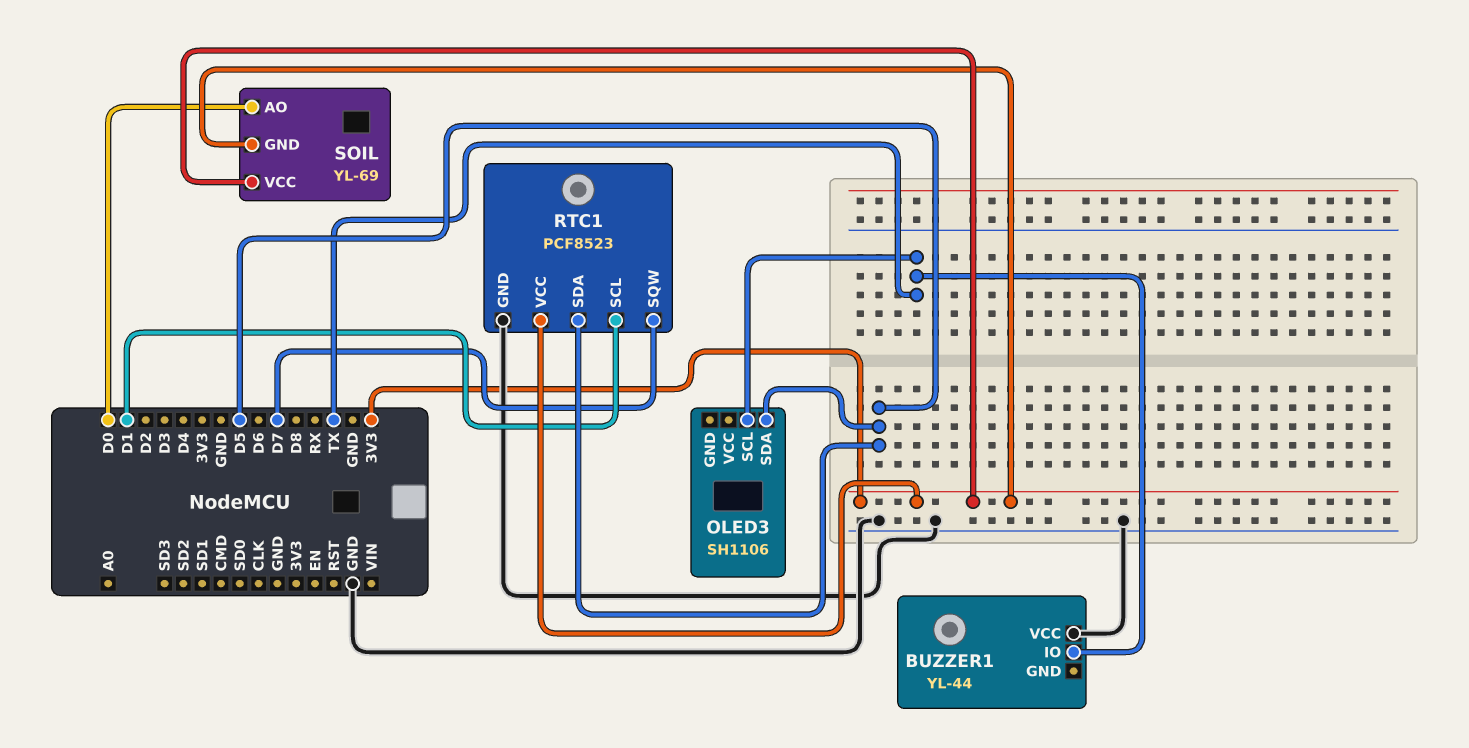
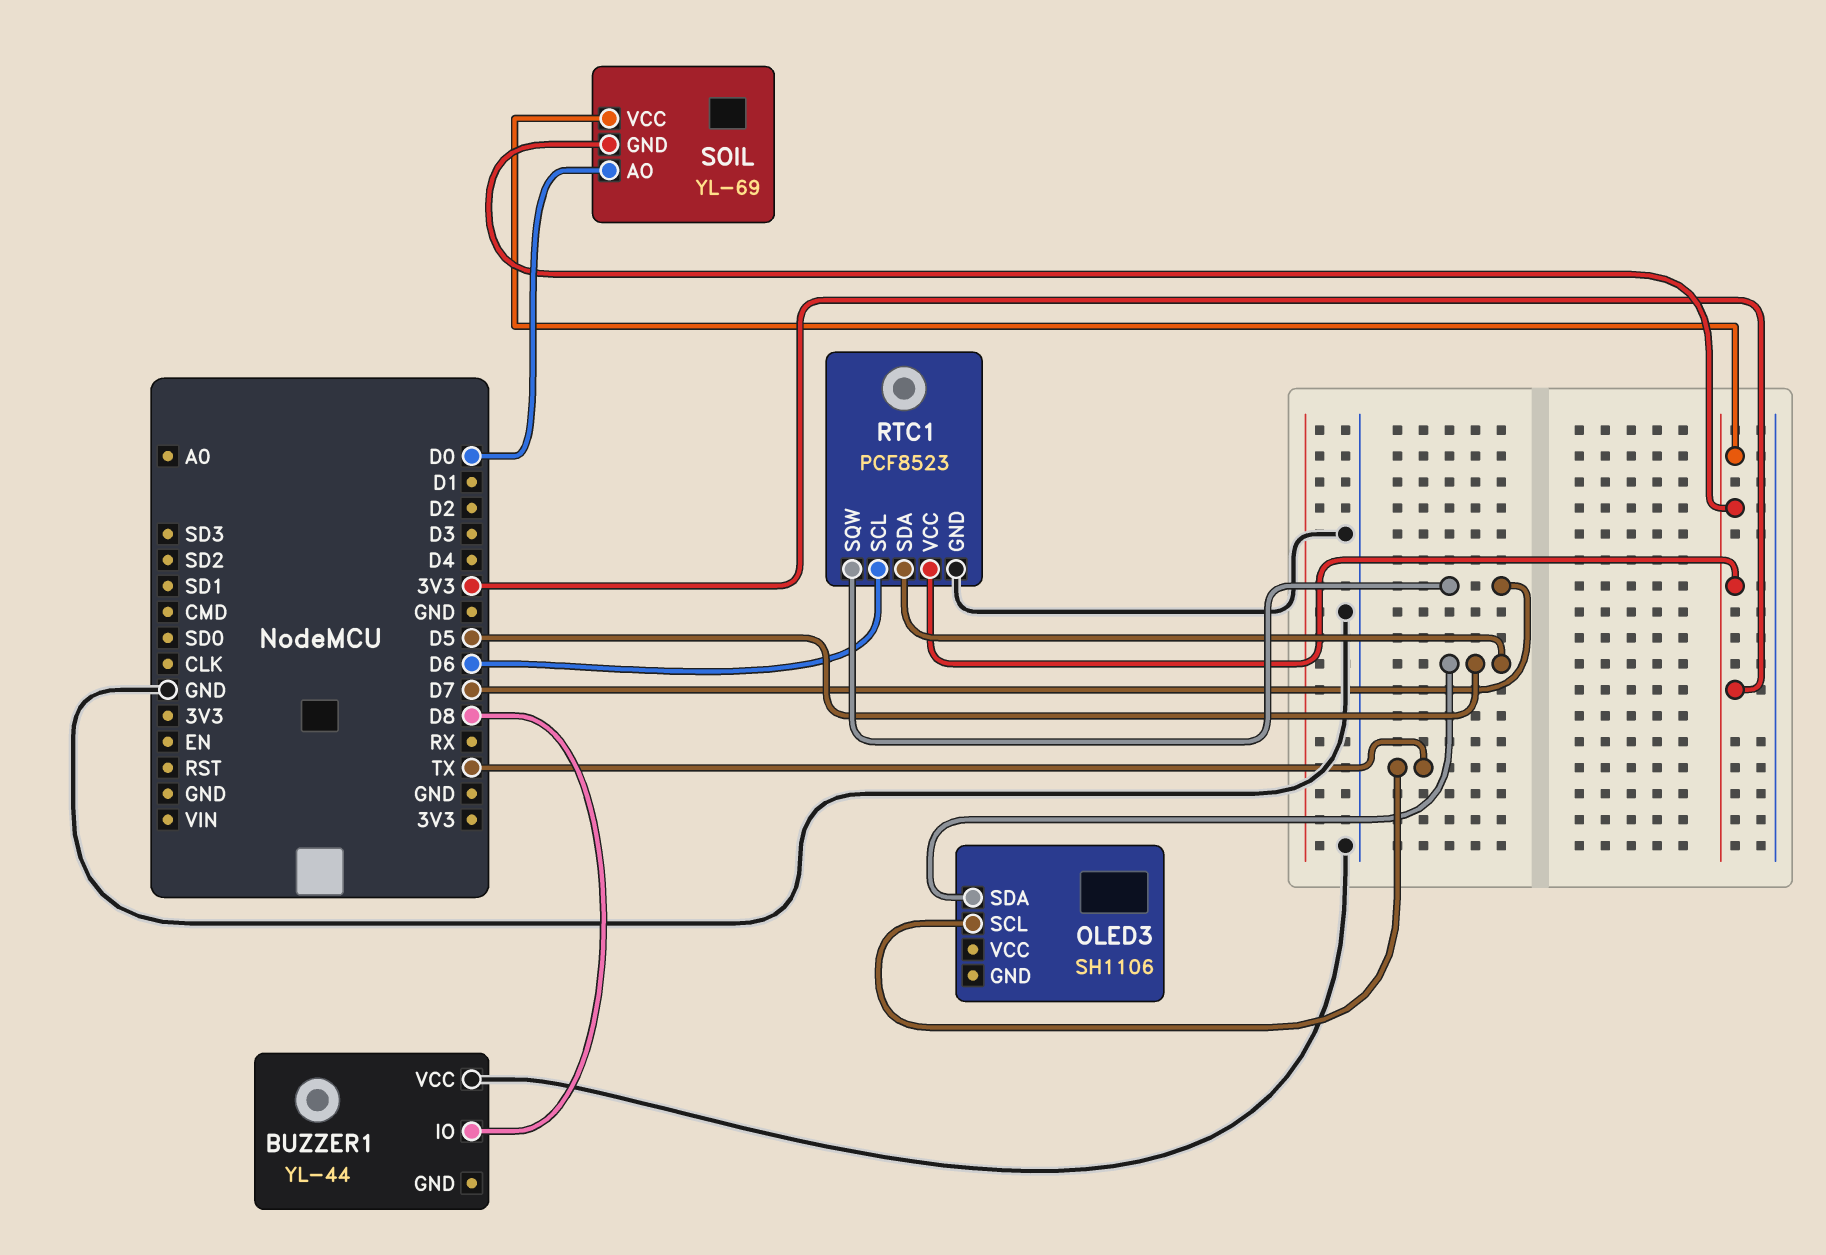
BUZZER1 pin IO: TX -> D8
RTC1 pin SCL: D1 -> D6

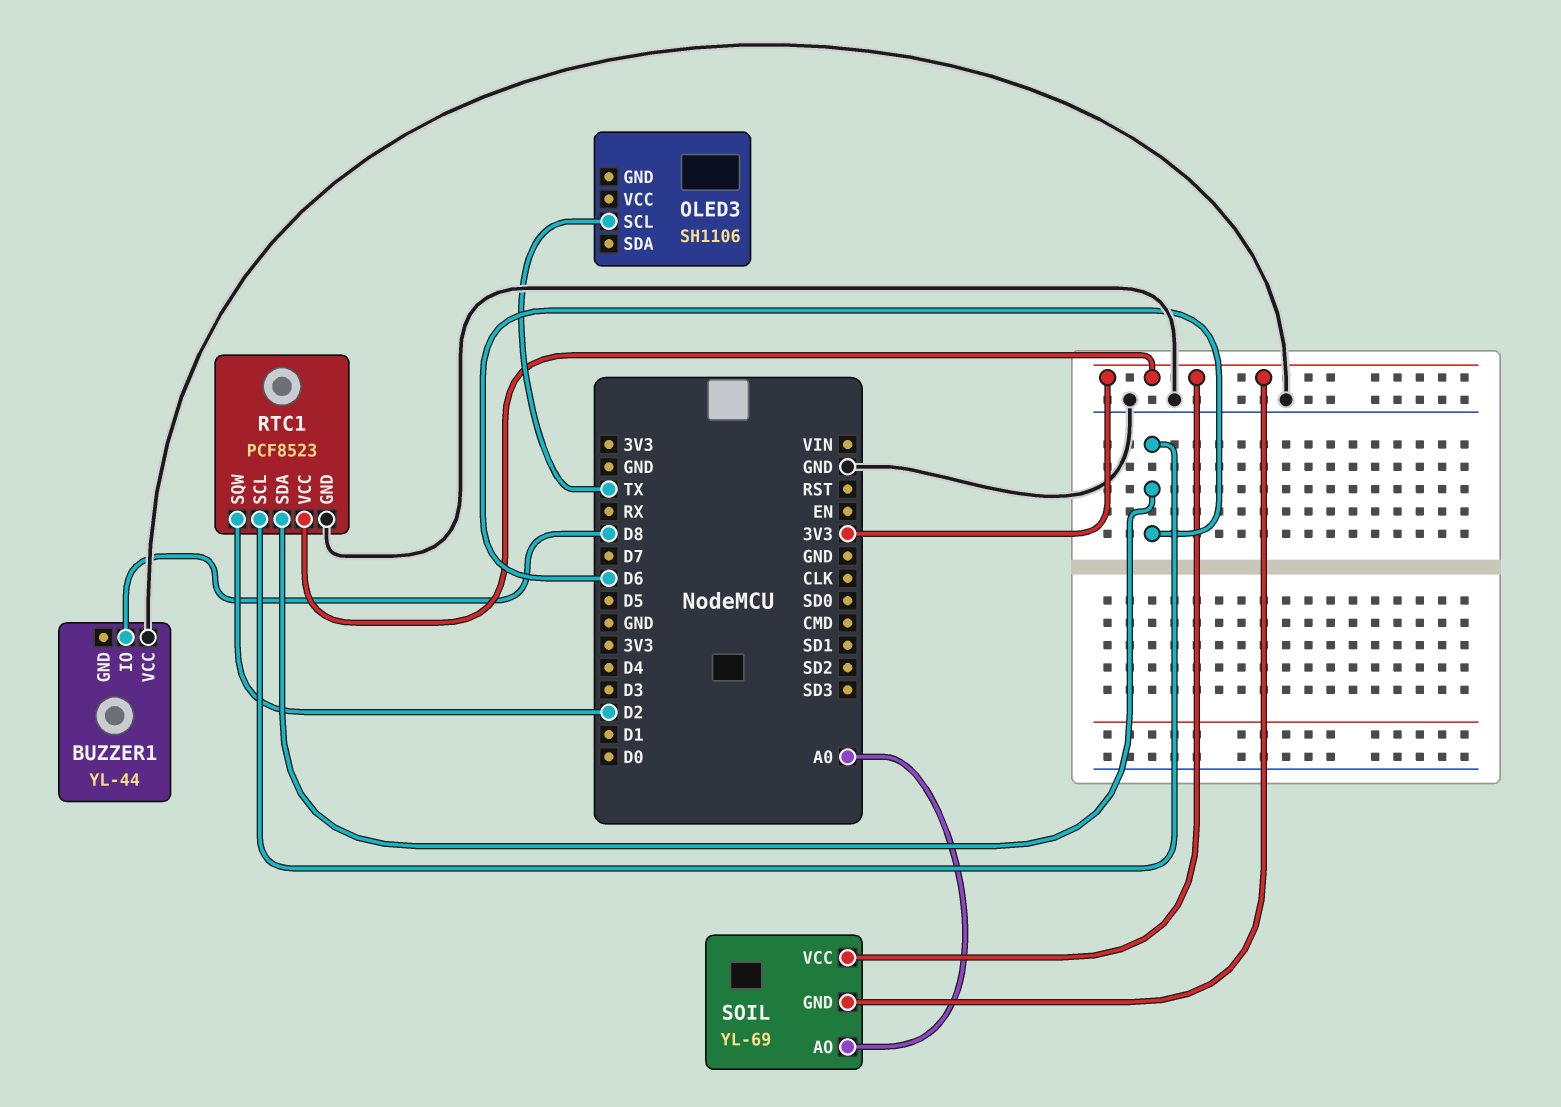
OLED3 pin SDA: D5 -> none
RTC1 pin SDA: D5 -> D6
RTC1 pin SQW: D7 -> D2
SOIL pin AO: D0 -> A0

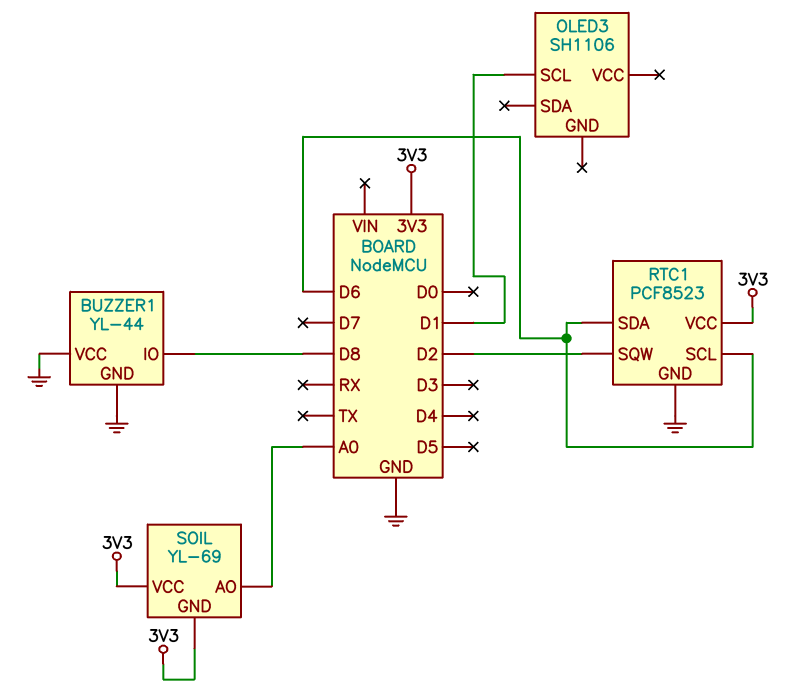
BUZZER1 pin GND: none -> GND
OLED3 pin SCL: TX -> D1

